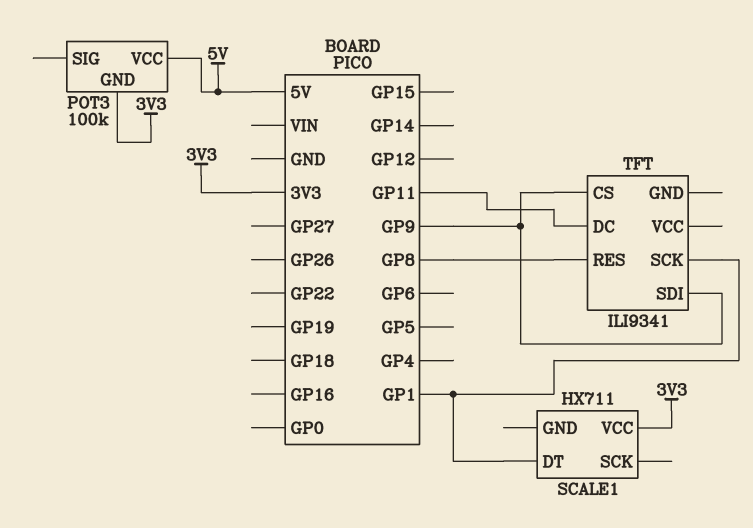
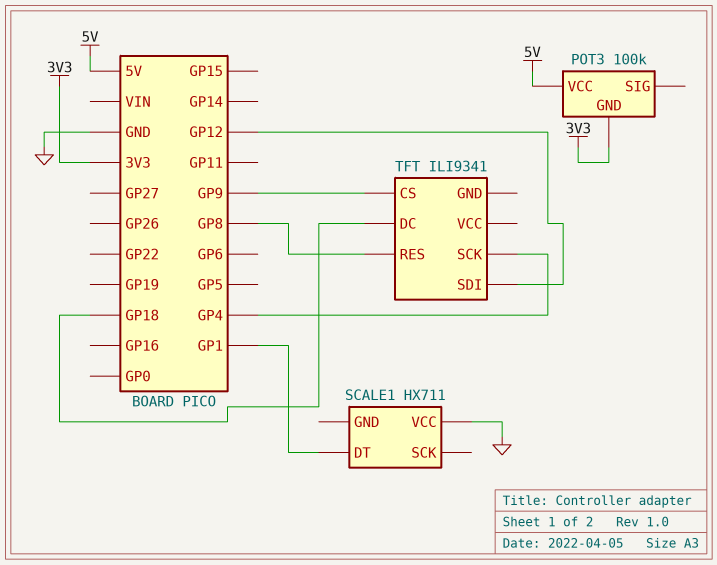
SCALE1 pin VCC: 3V3 -> GND
TFT pin DC: GP11 -> GP18
TFT pin SCK: GP1 -> GP4
TFT pin SDI: GP9 -> GP12

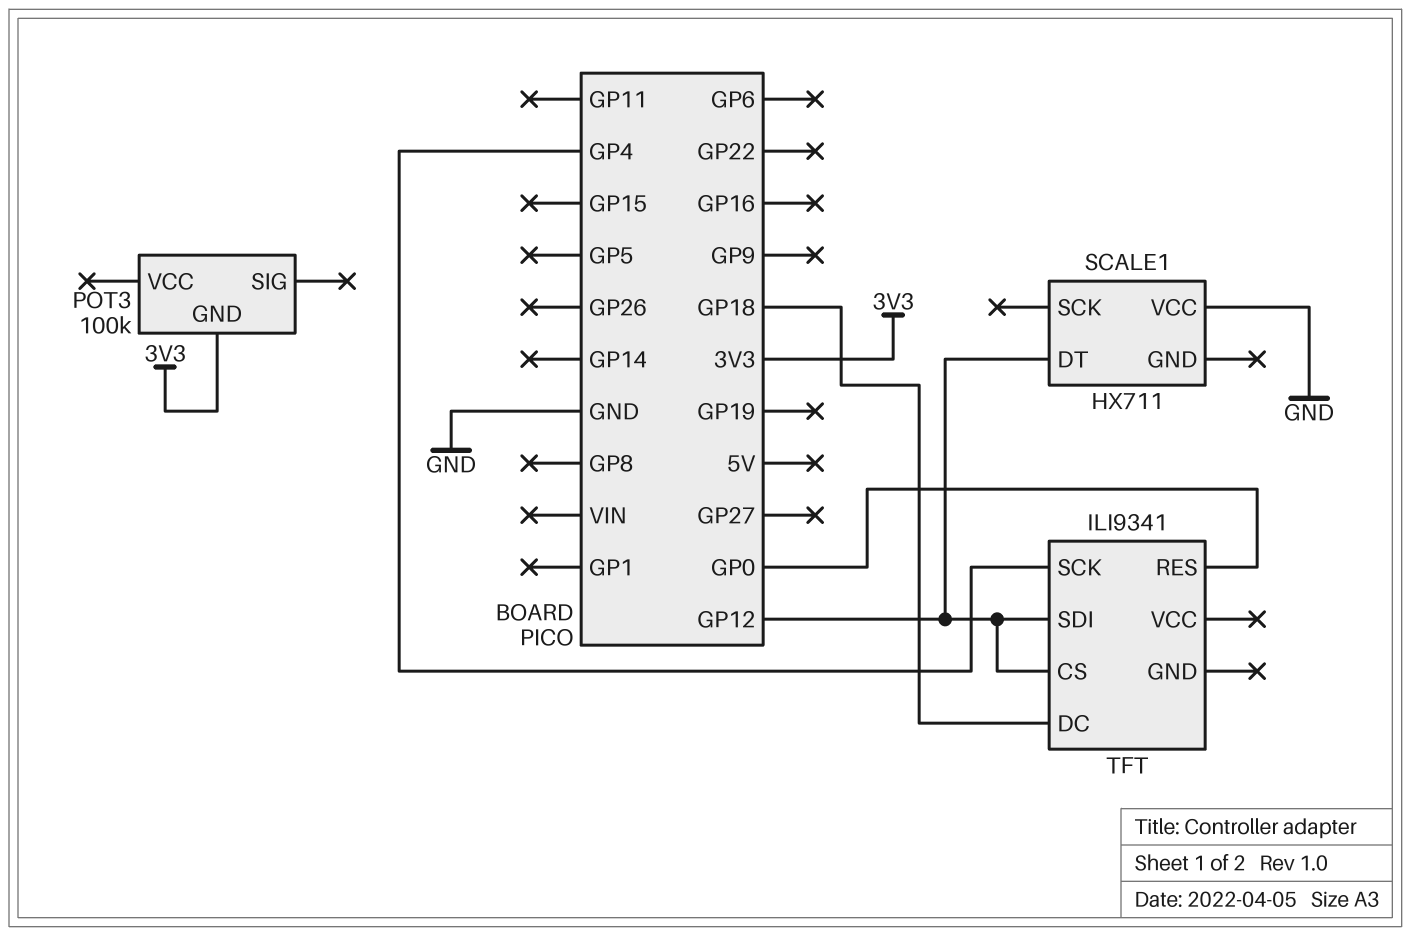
POT3 pin VCC: 5V -> none
SCALE1 pin DT: GP1 -> GP12
TFT pin CS: GP9 -> GP12
TFT pin RES: GP8 -> GP0

